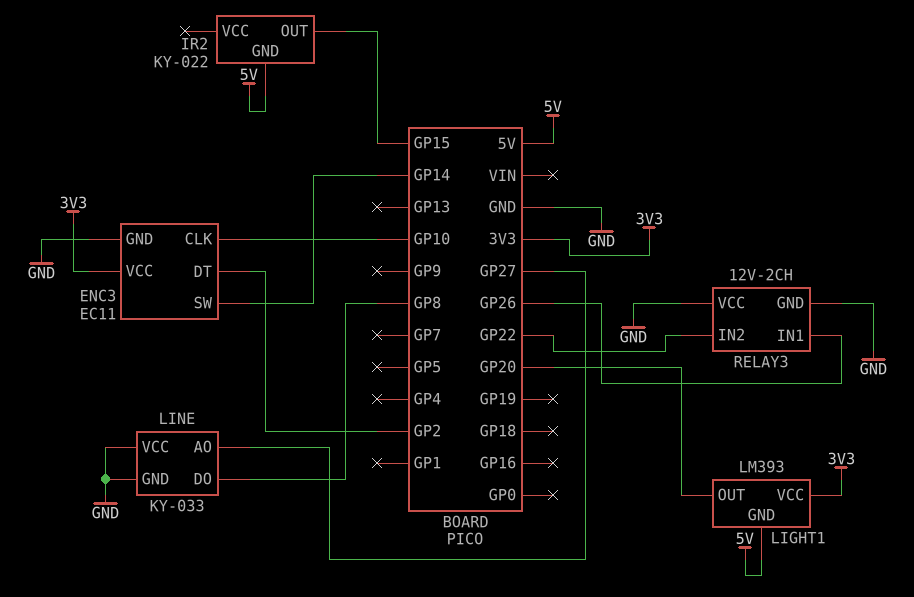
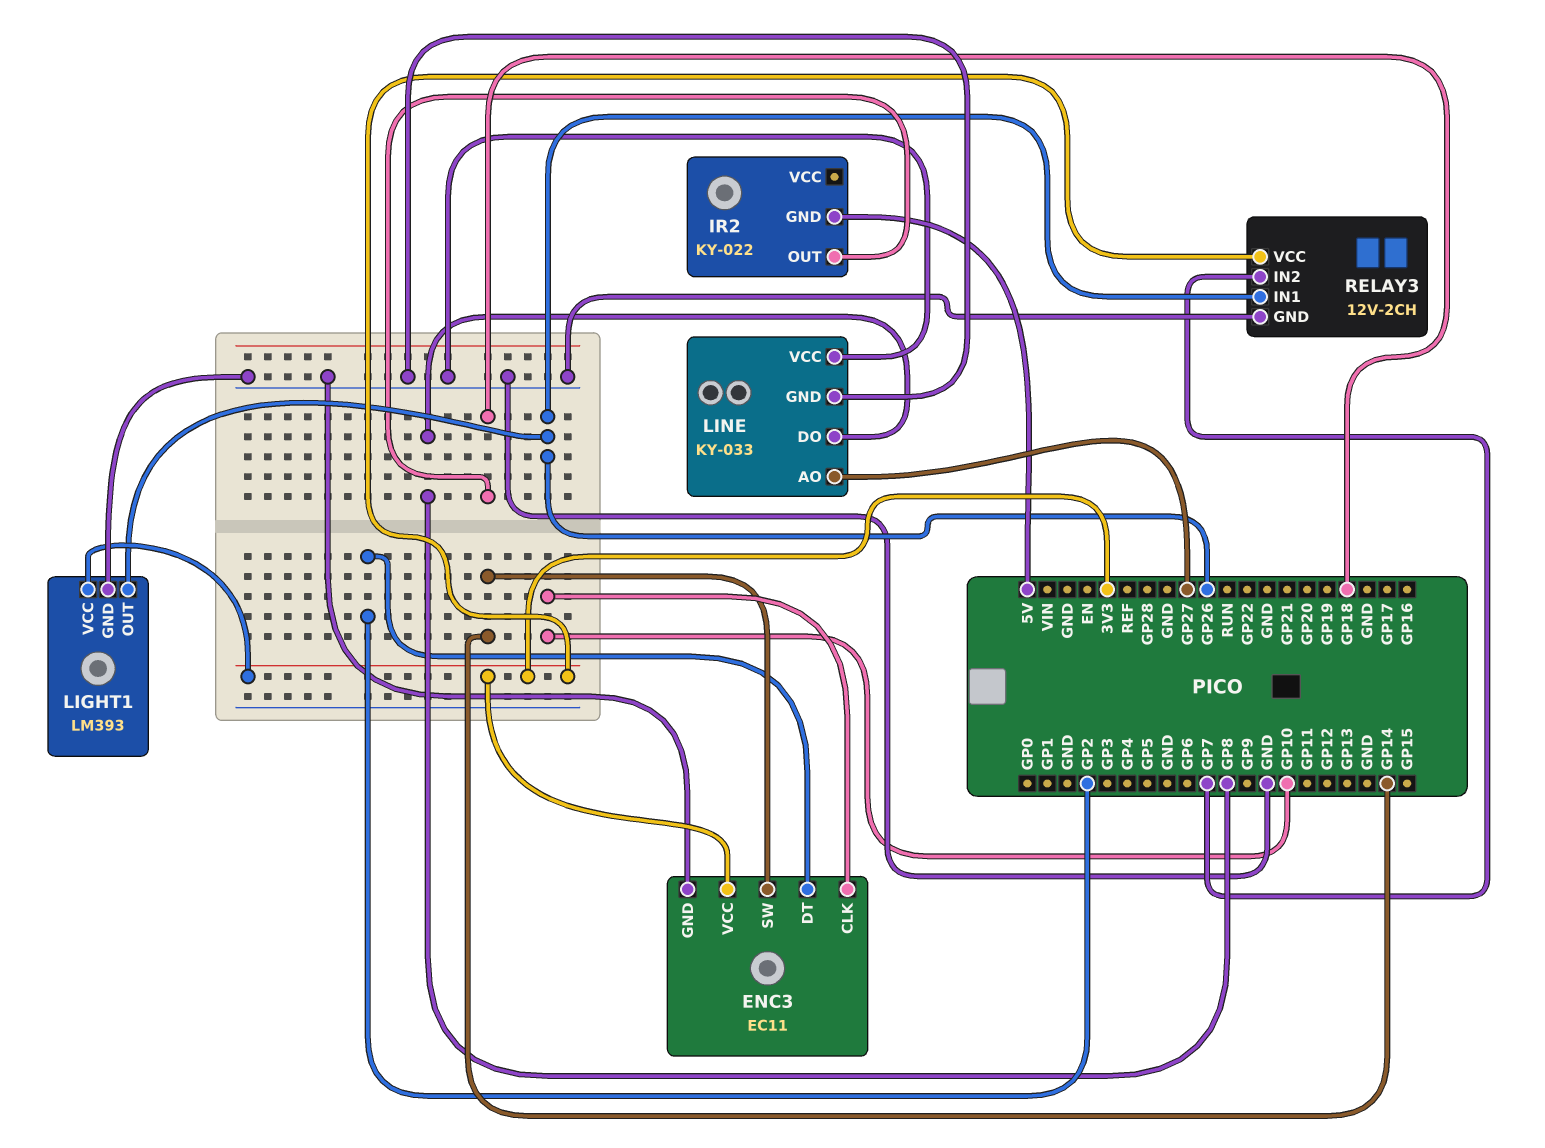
IR2 pin OUT: GP15 -> GP18
LIGHT1 pin GND: 5V -> GND
LIGHT1 pin OUT: GP20 -> GP26
RELAY3 pin IN2: GP22 -> GP7
RELAY3 pin VCC: GND -> 3V3

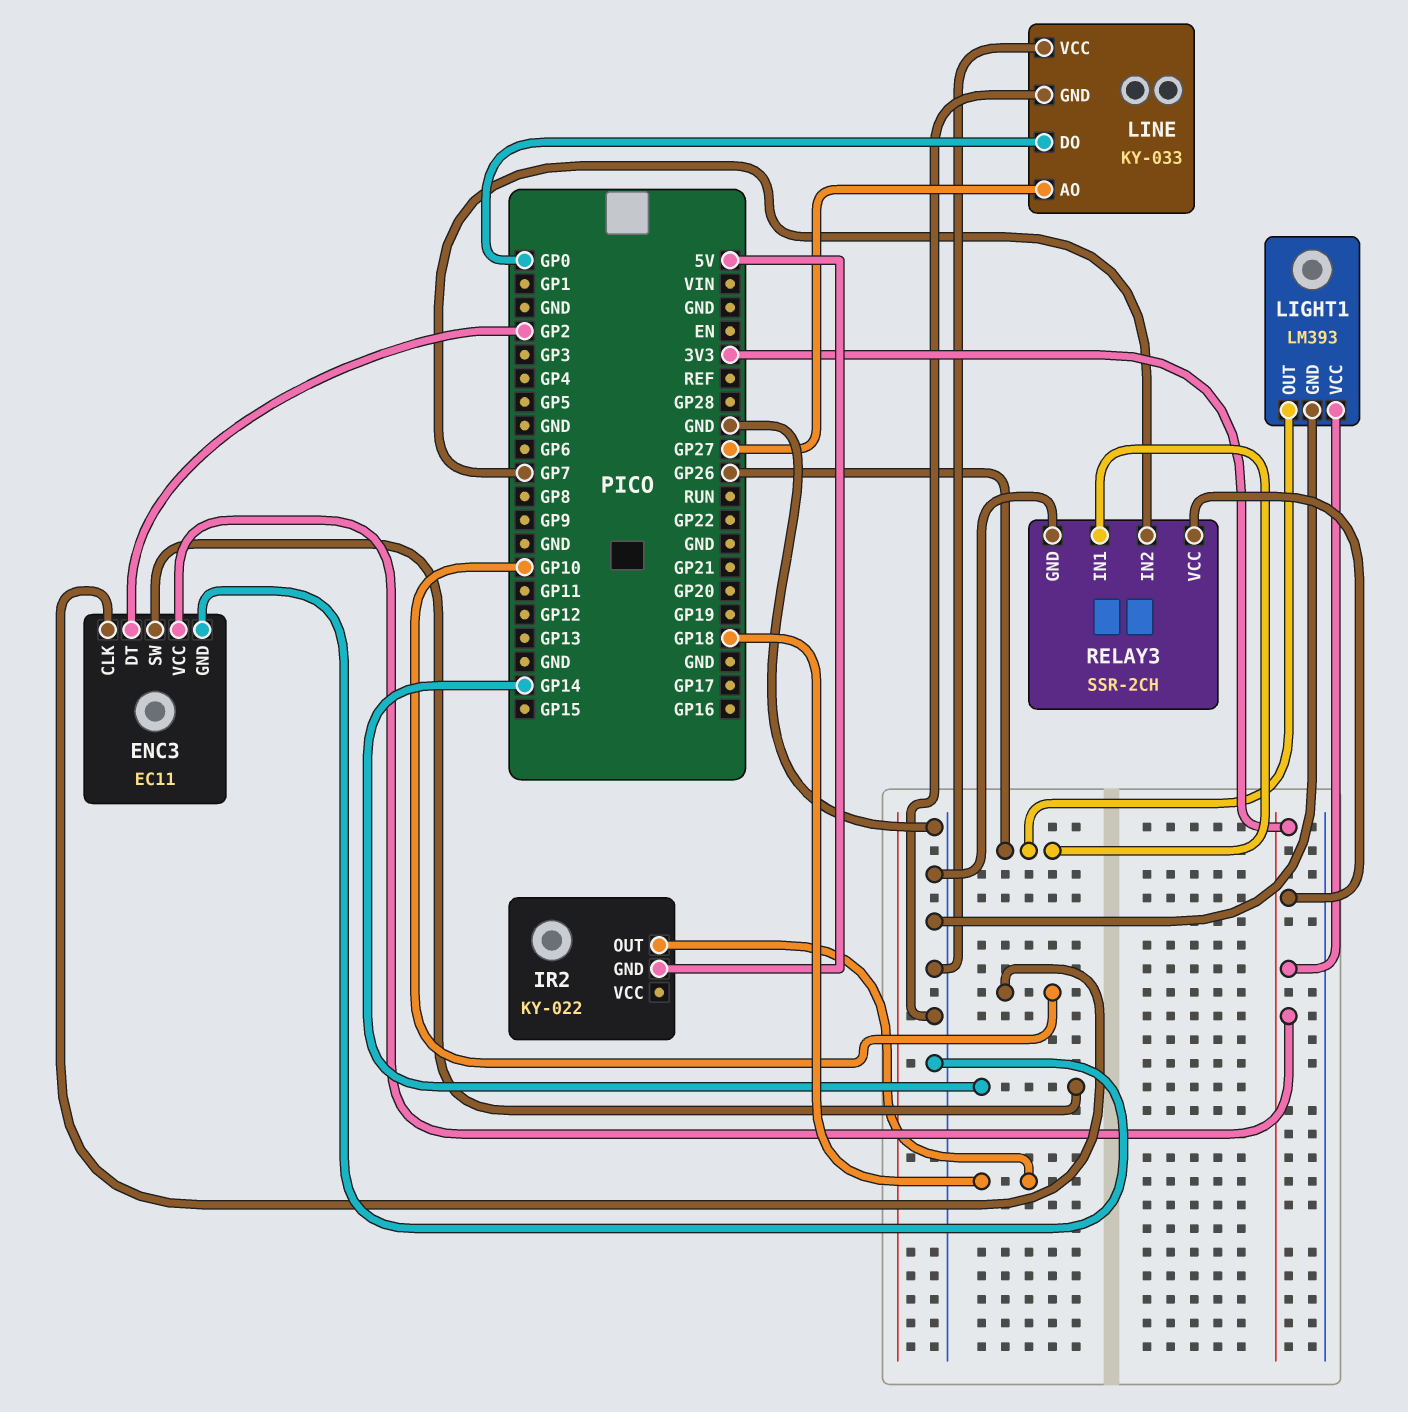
LINE pin DO: GP8 -> GP0
RELAY3: 12V-2CH -> SSR-2CH

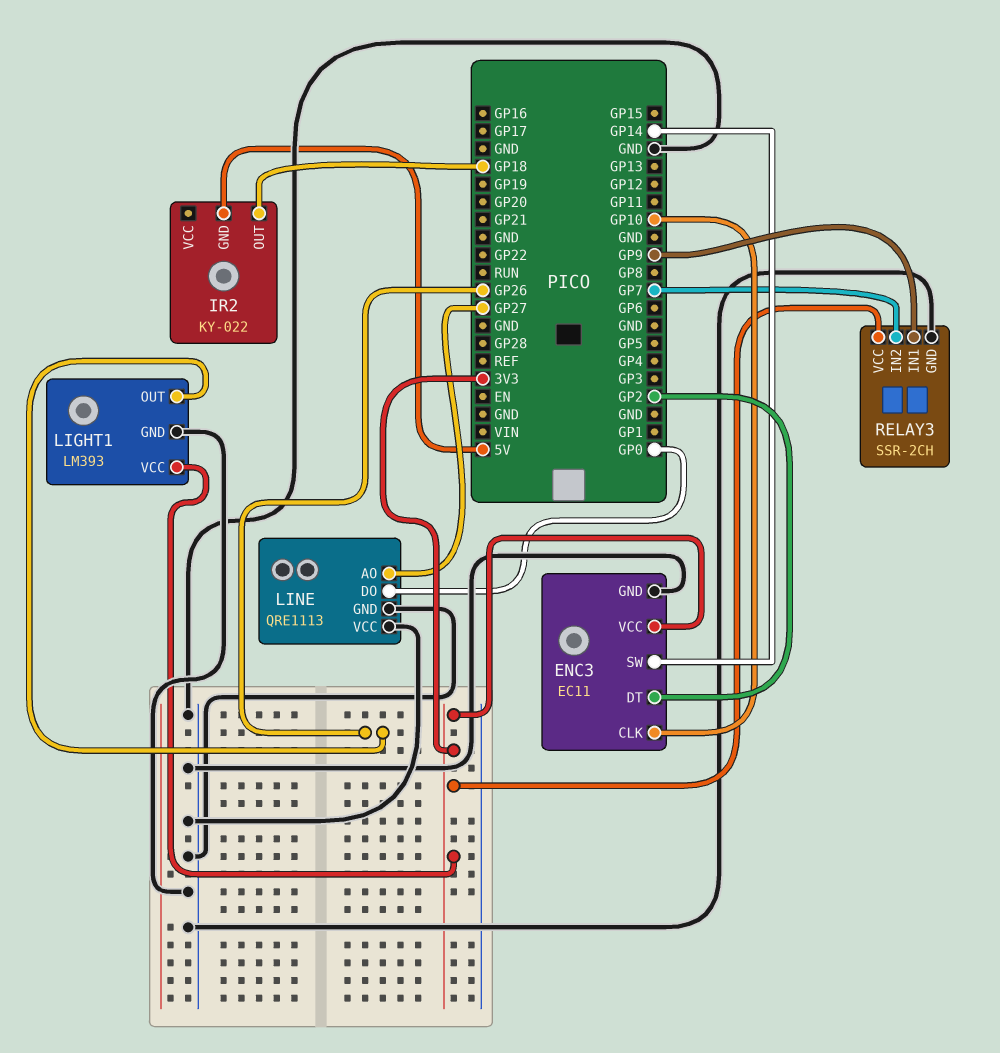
LINE: KY-033 -> QRE1113
RELAY3 pin IN1: GP26 -> GP9

